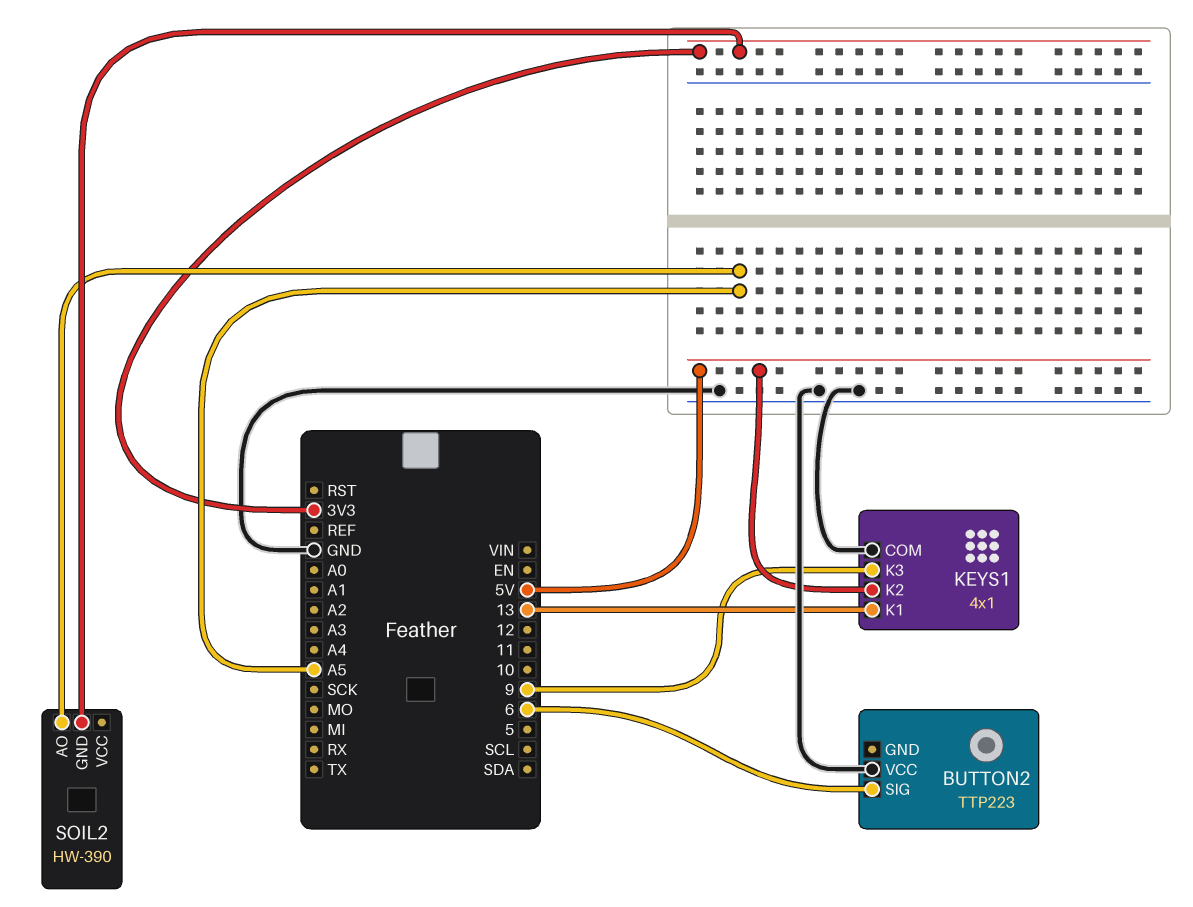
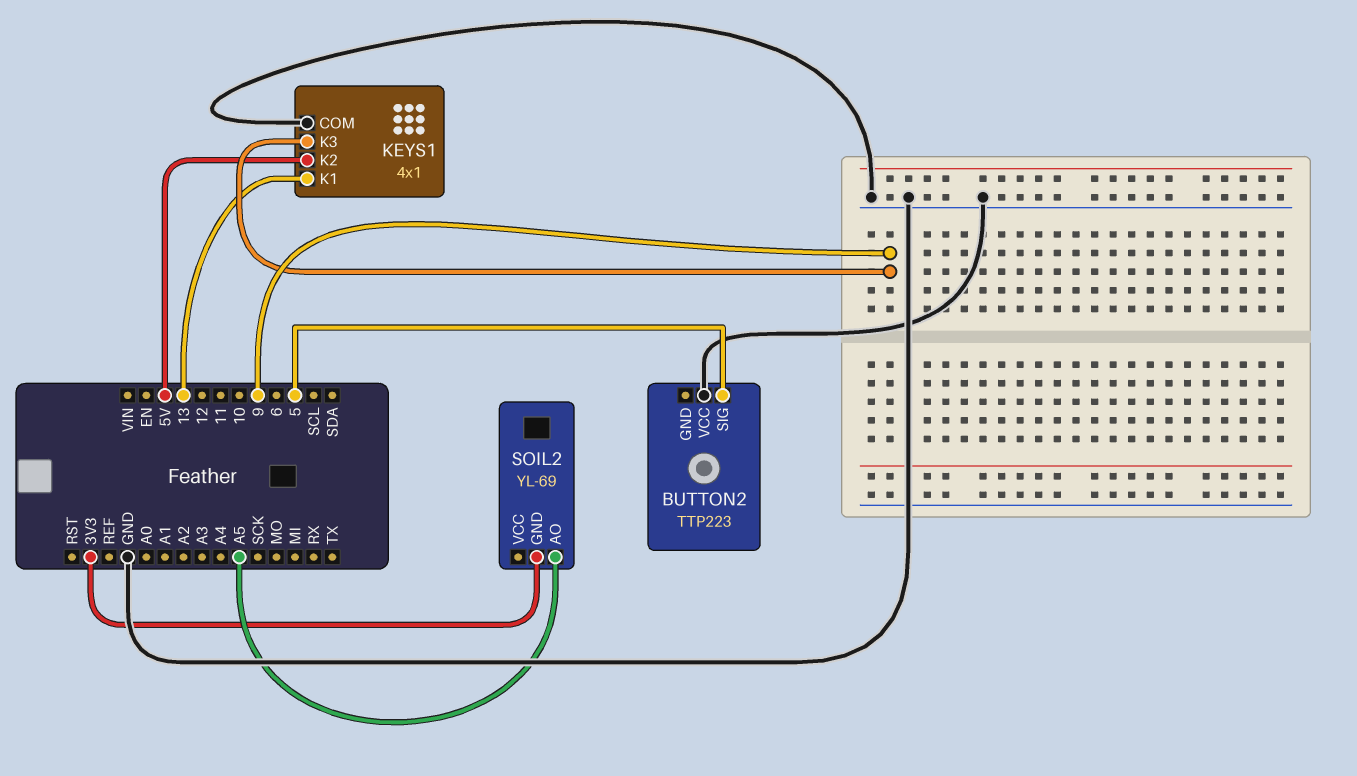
BUTTON2 pin SIG: 6 -> 5
SOIL2: HW-390 -> YL-69

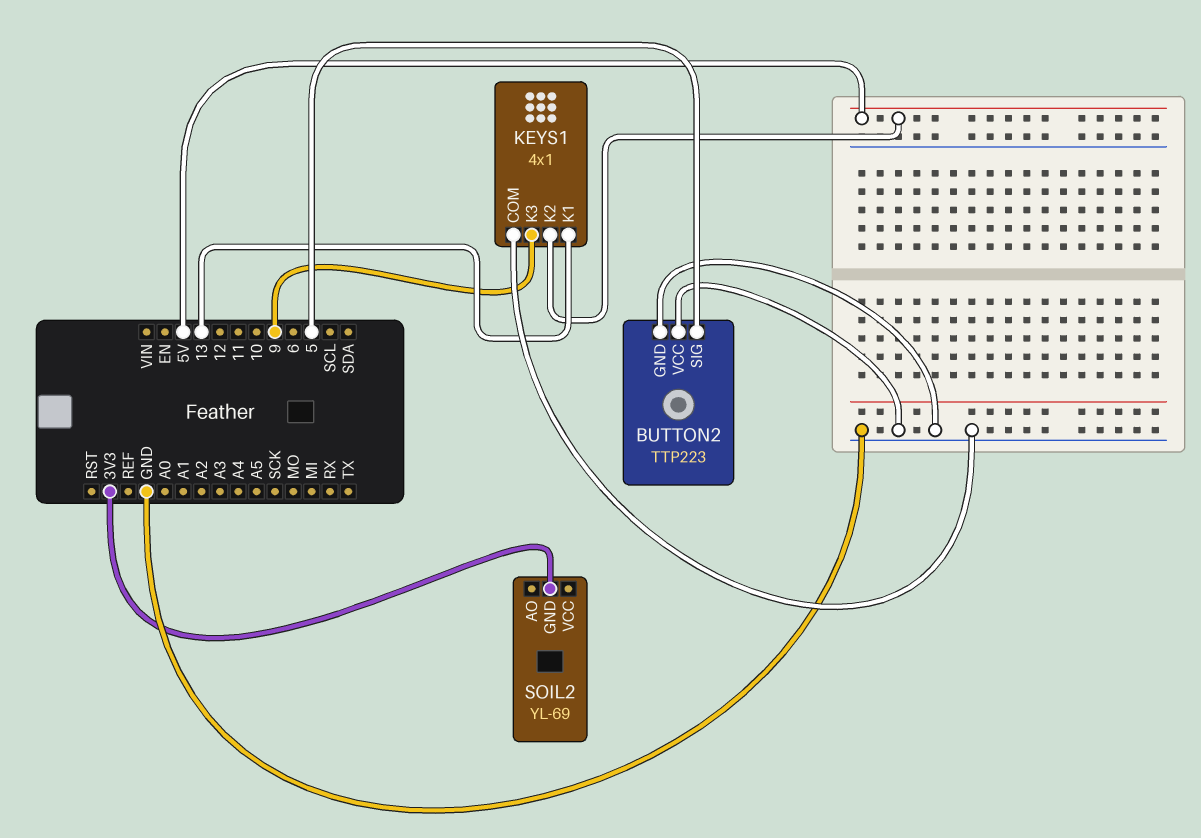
BUTTON2 pin GND: none -> GND
SOIL2 pin AO: A5 -> none

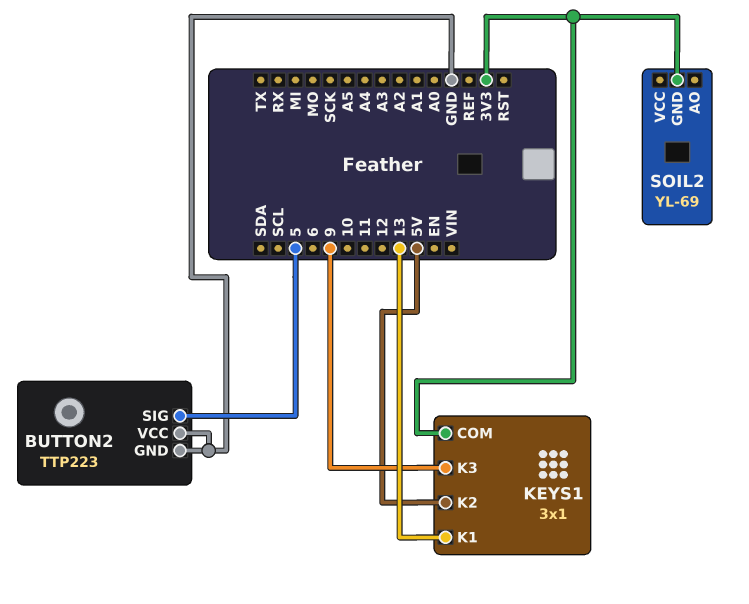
KEYS1: 4x1 -> 3x1
KEYS1 pin COM: GND -> 3V3

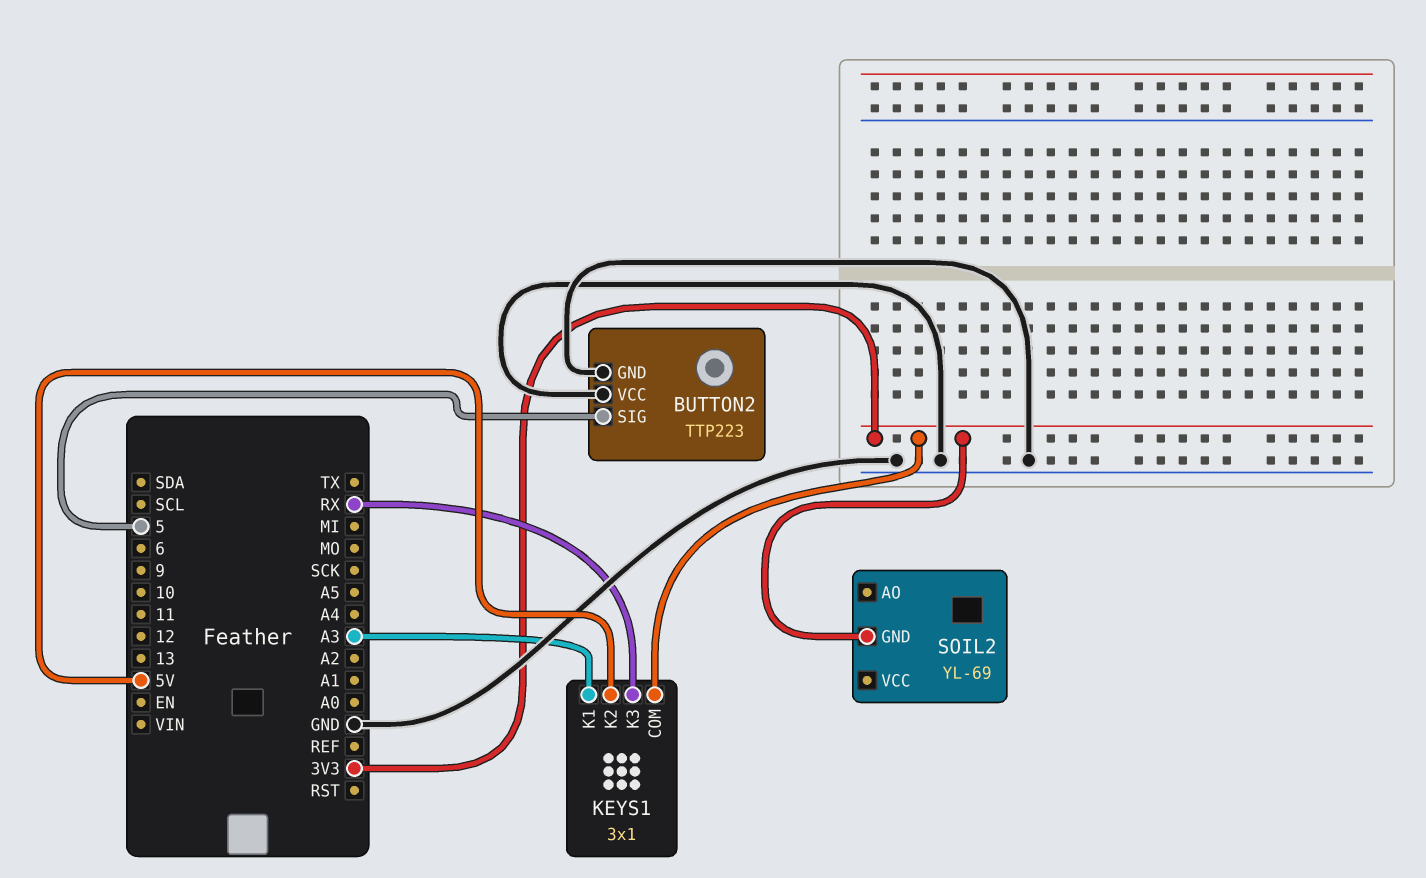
KEYS1 pin K1: 13 -> A3
KEYS1 pin K3: 9 -> RX

